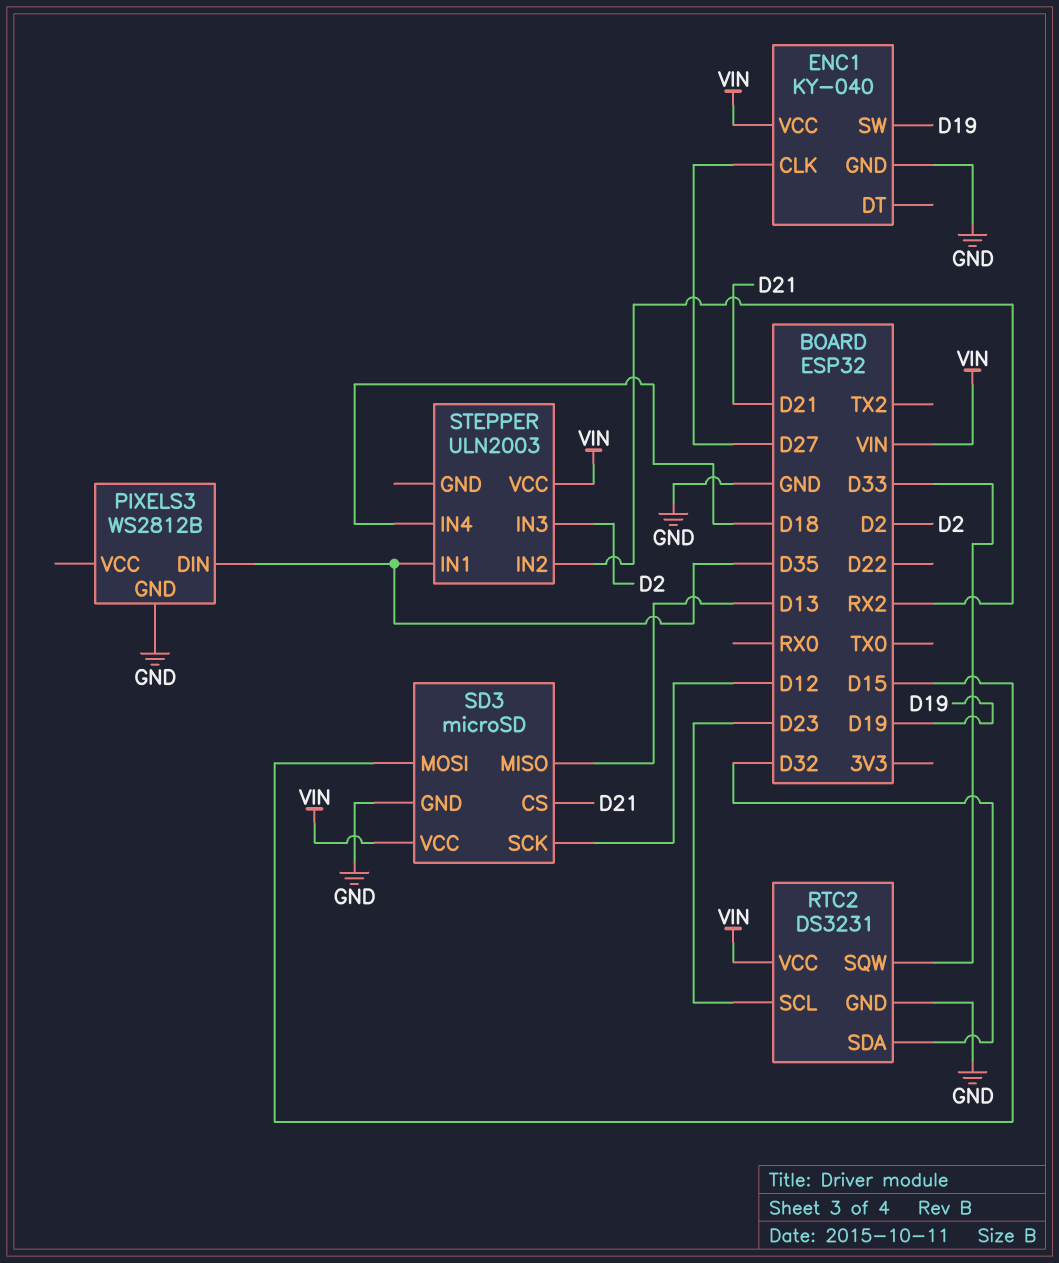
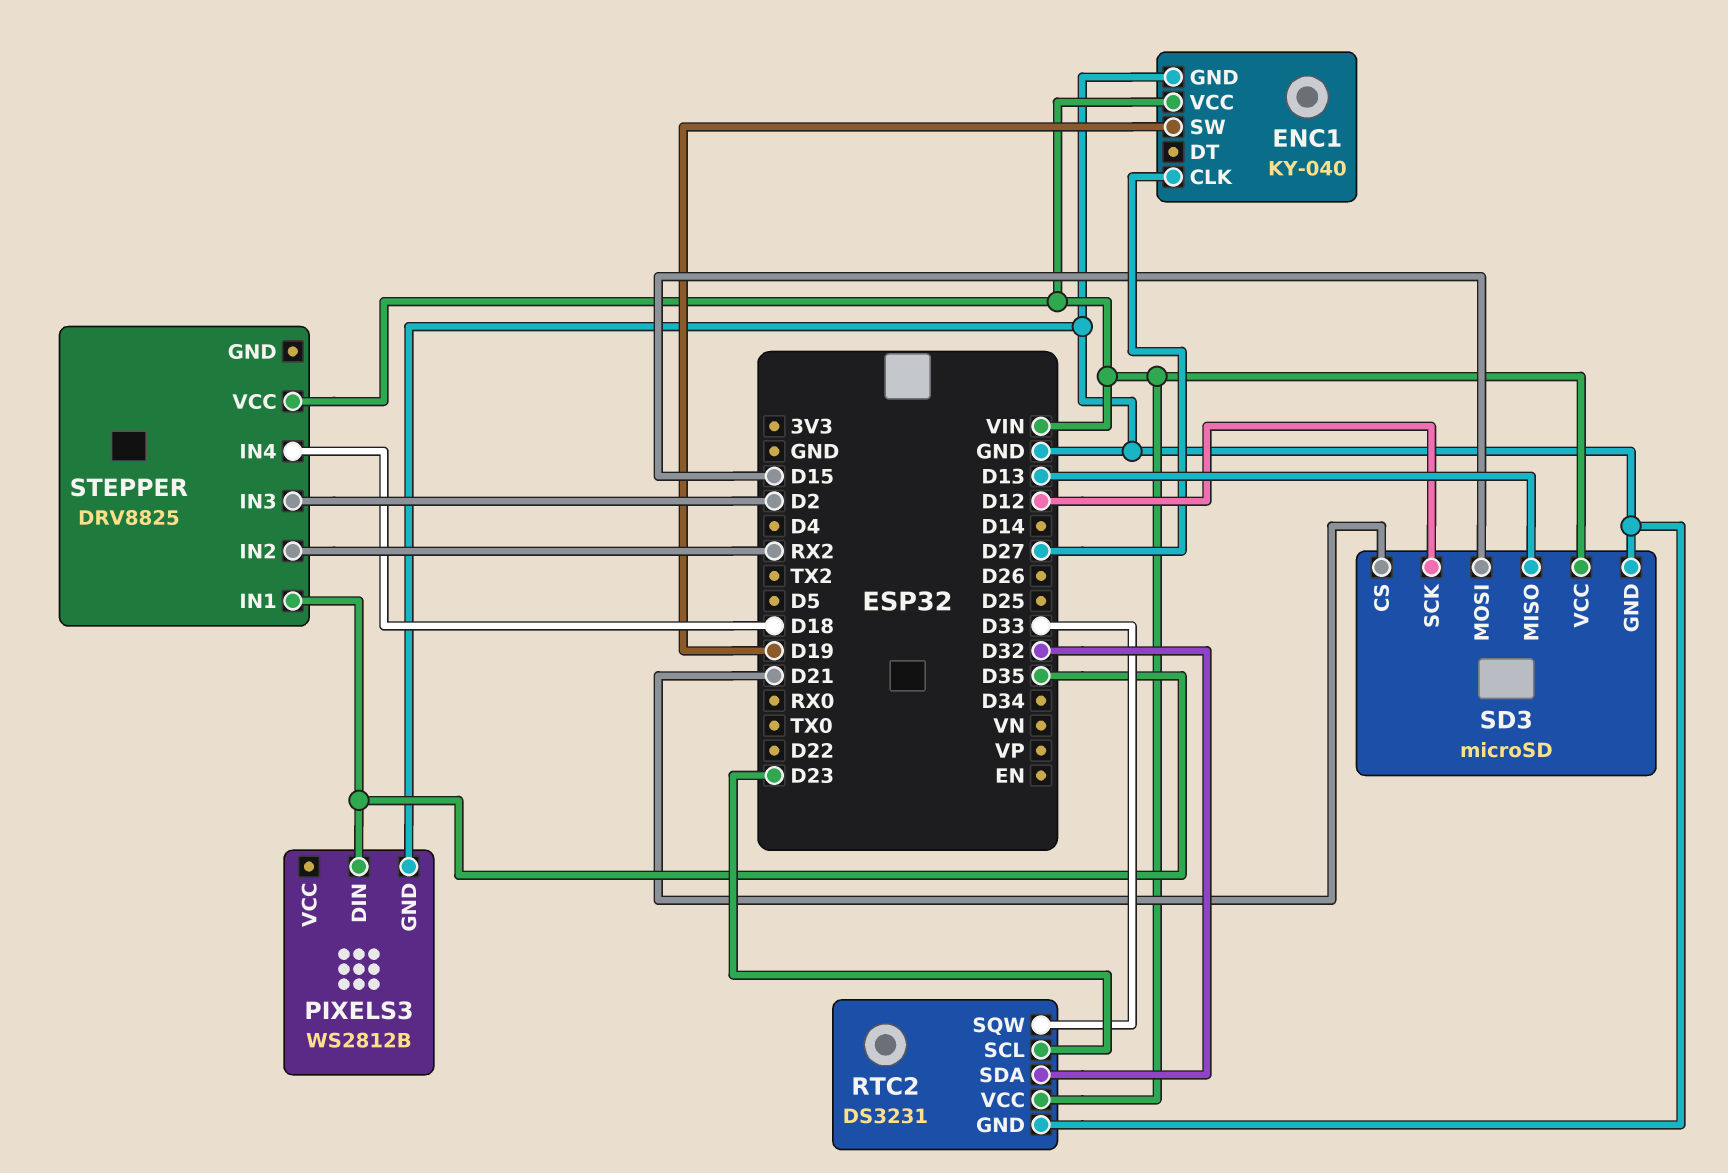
STEPPER: ULN2003 -> DRV8825

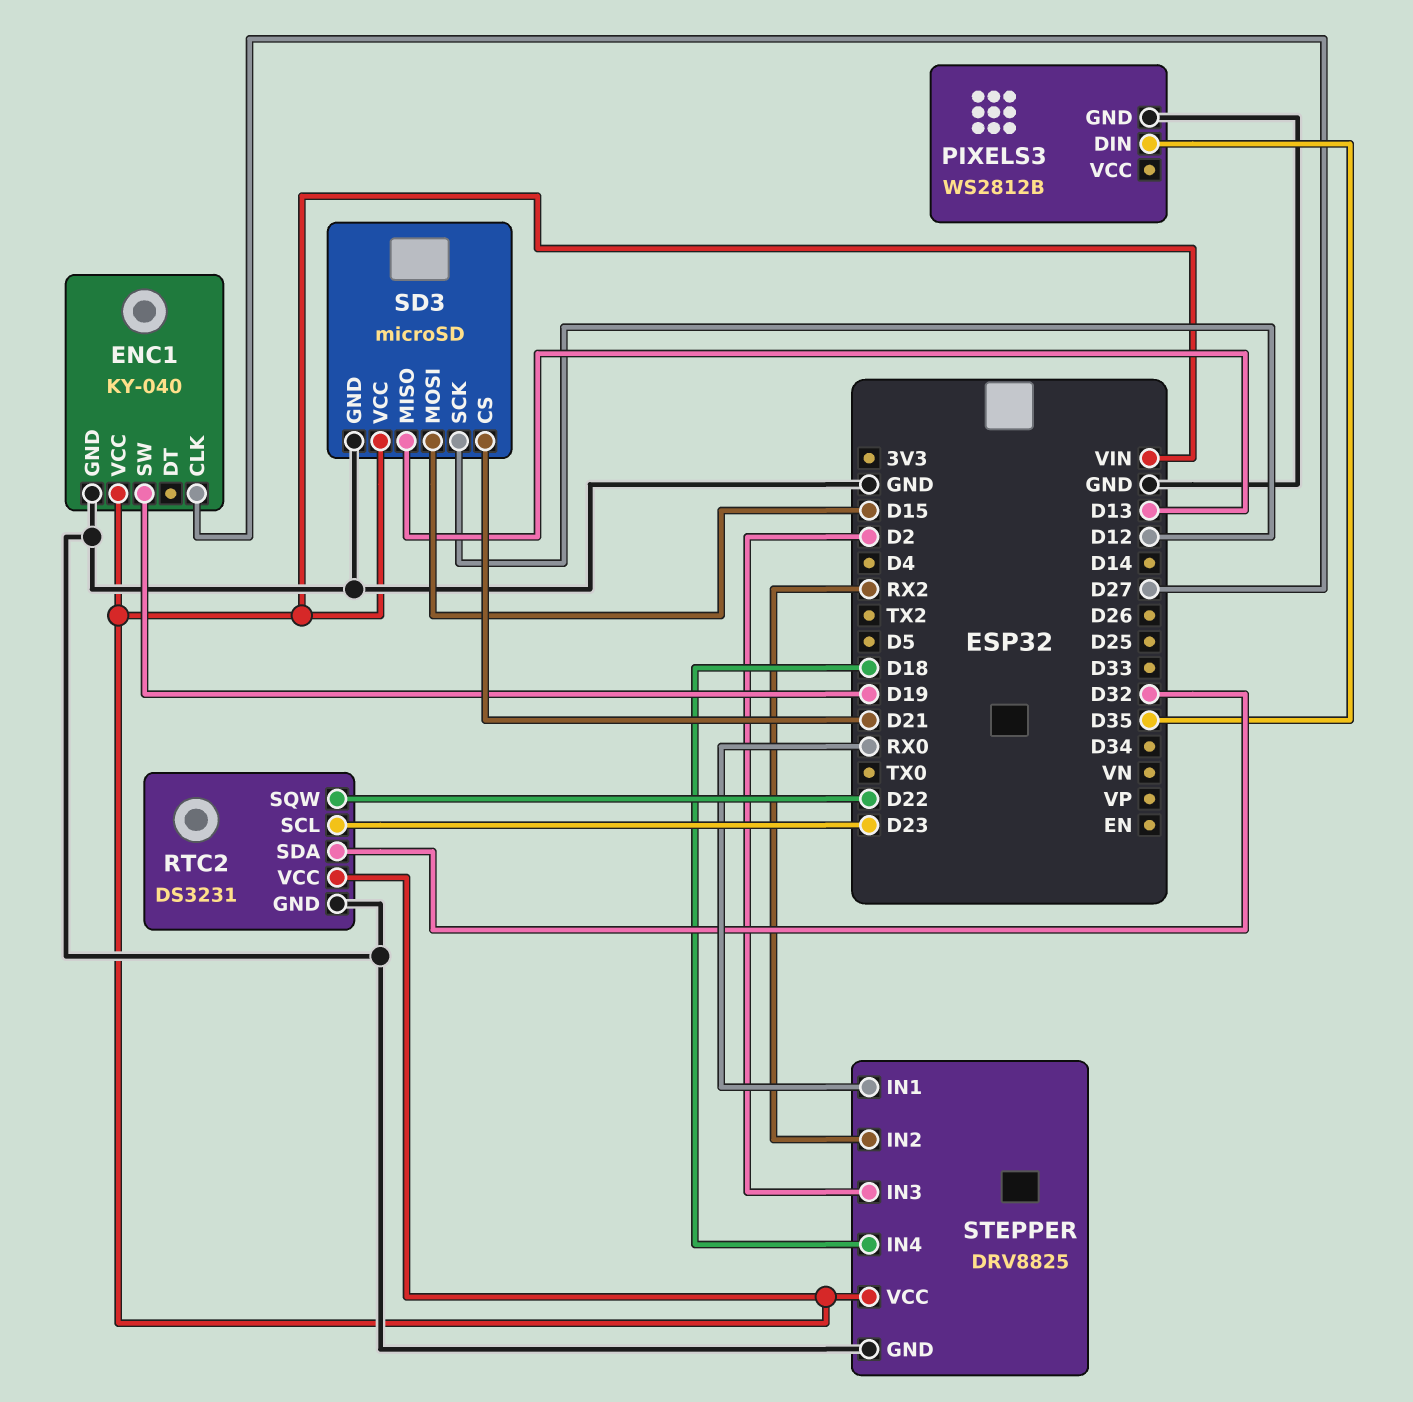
RTC2 pin SQW: D33 -> D22
STEPPER pin GND: none -> GND
STEPPER pin IN1: D35 -> RX0

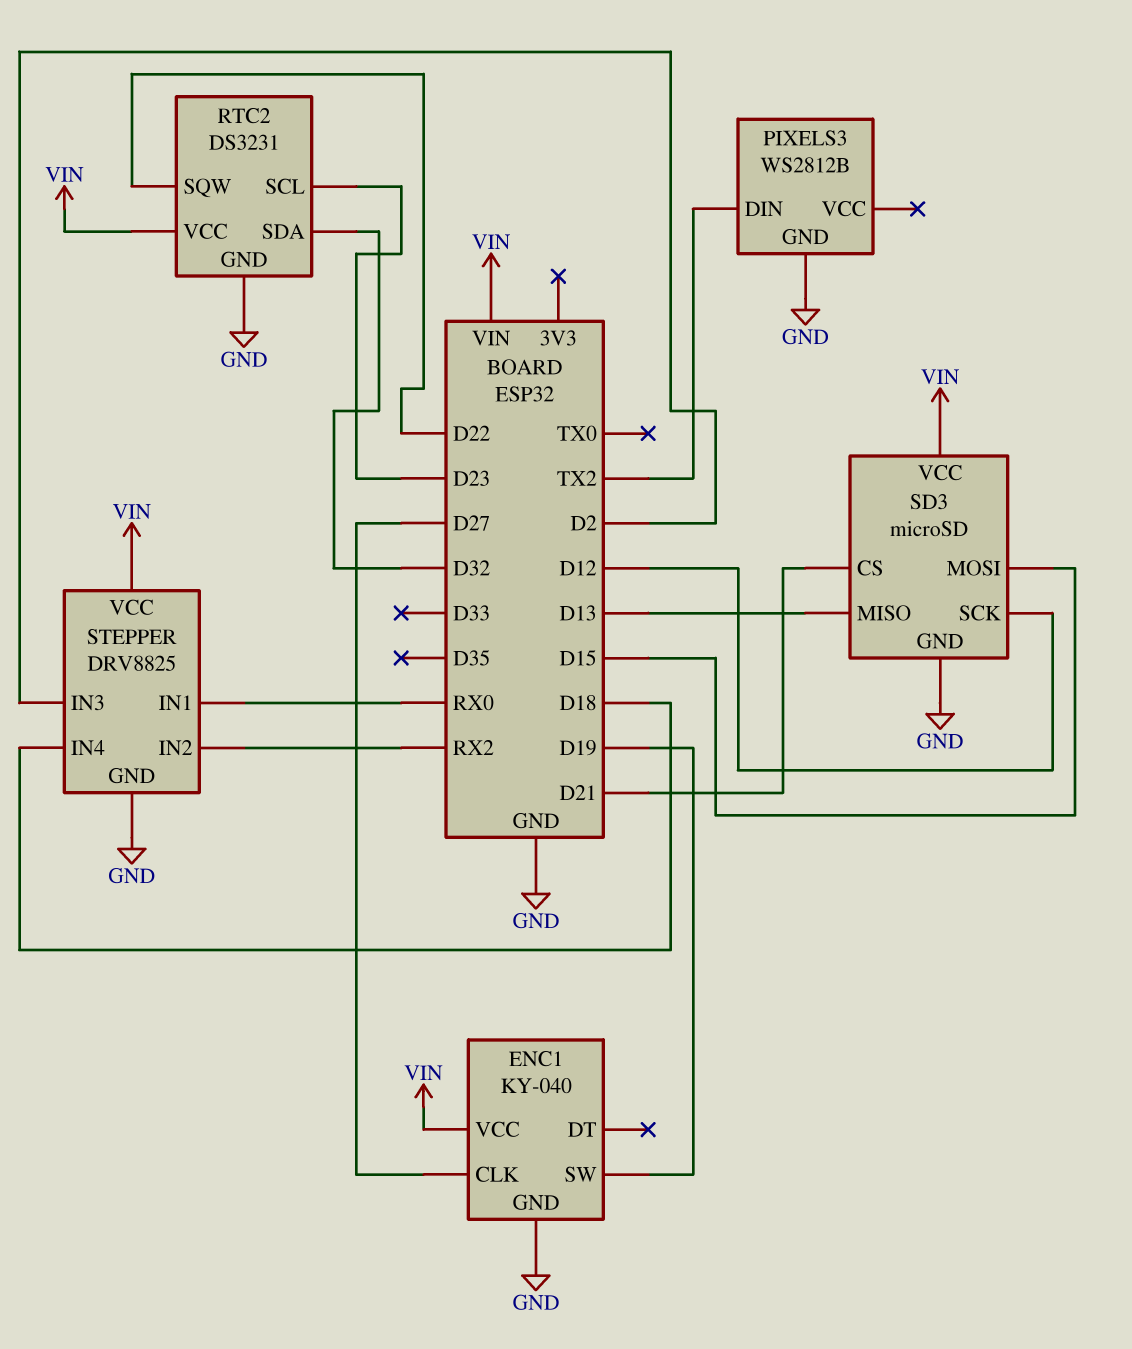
PIXELS3 pin DIN: D35 -> TX2

